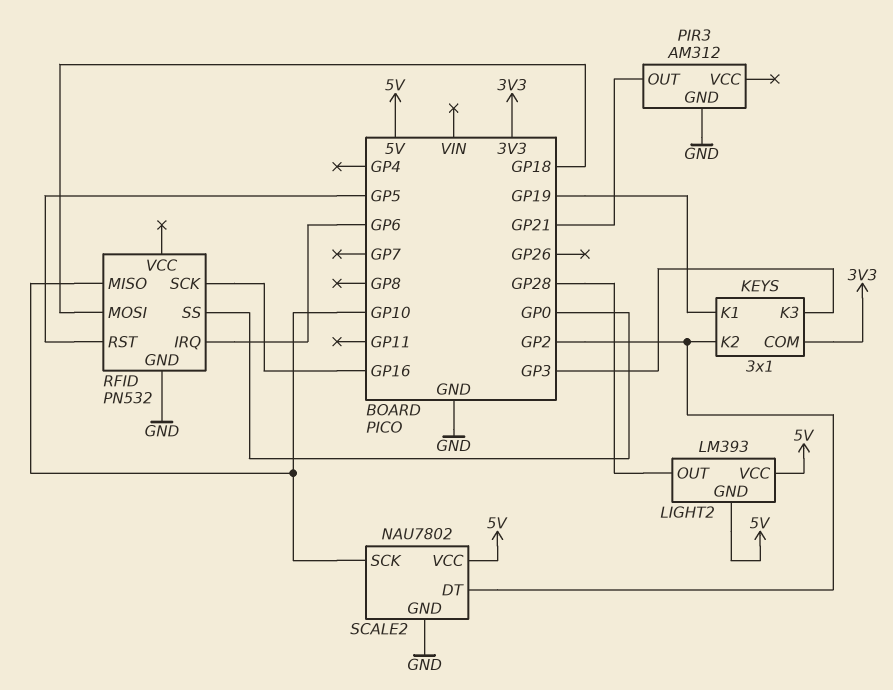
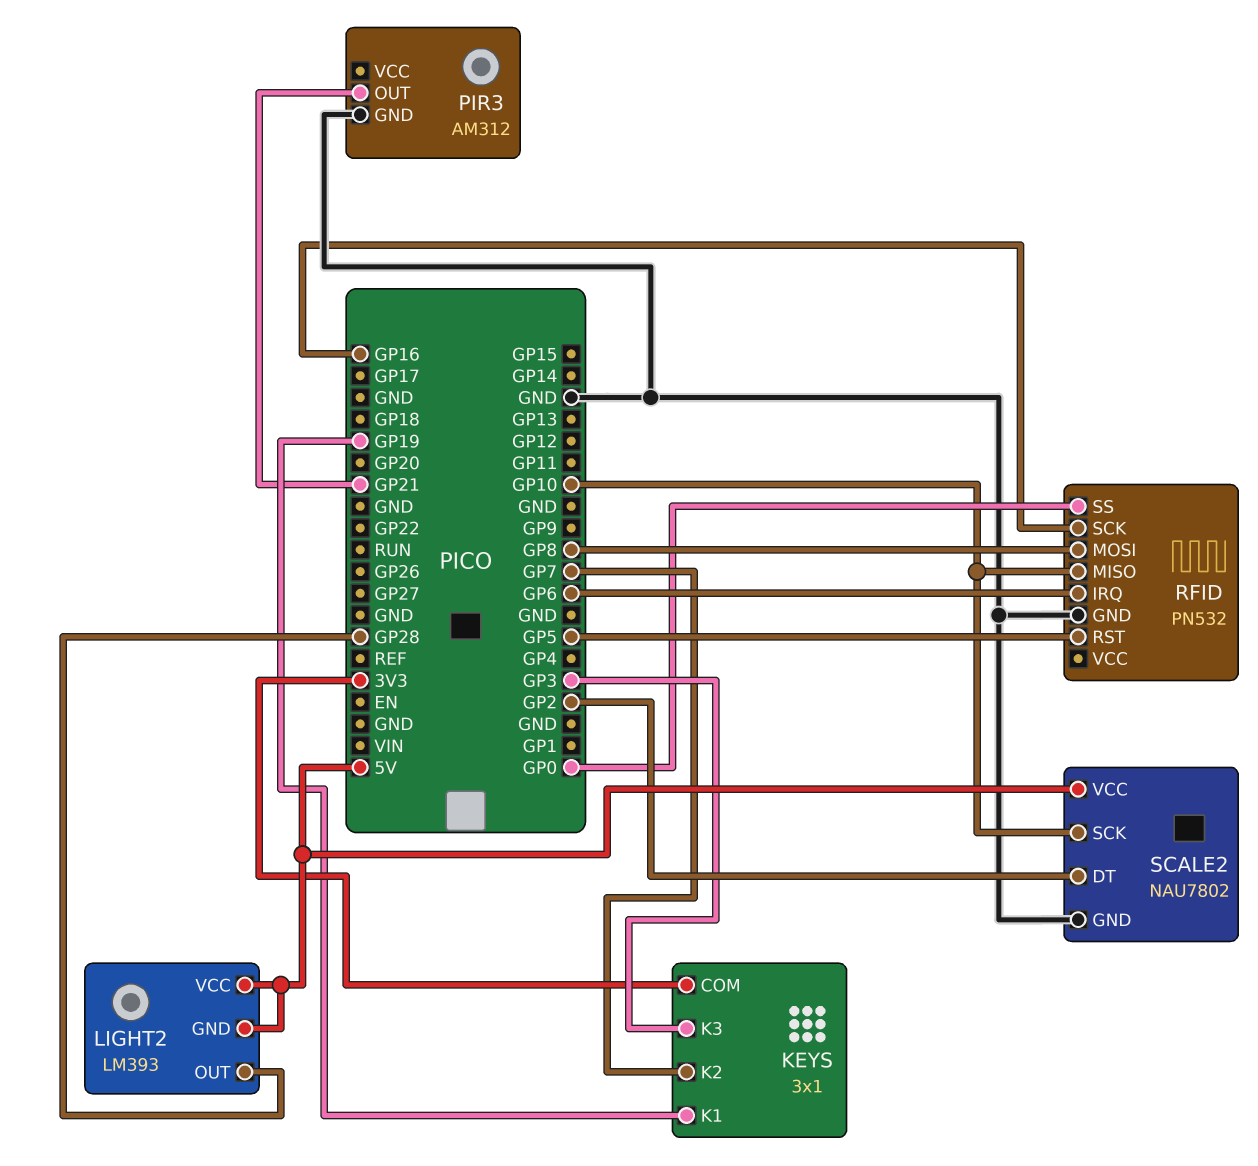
KEYS pin K2: GP2 -> GP7
RFID pin MOSI: GP18 -> GP8

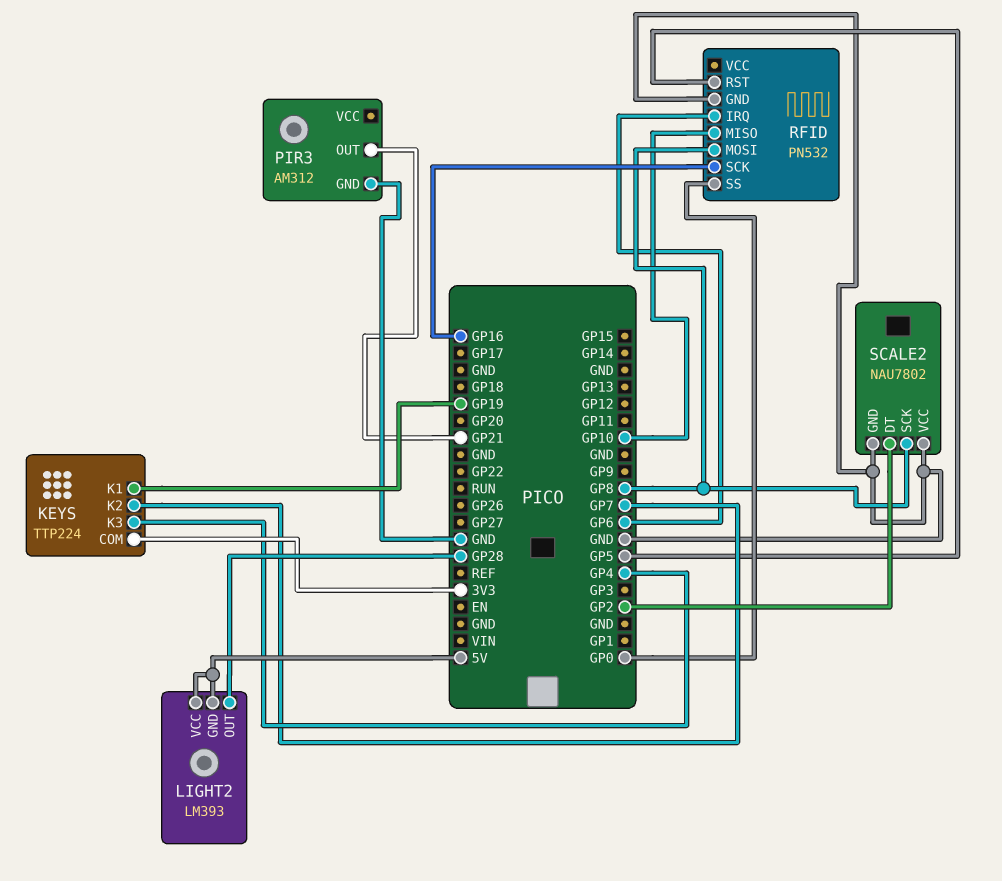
KEYS: 3x1 -> TTP224
KEYS pin K3: GP3 -> GP4
SCALE2 pin SCK: GP10 -> GP8
SCALE2 pin VCC: 5V -> GND

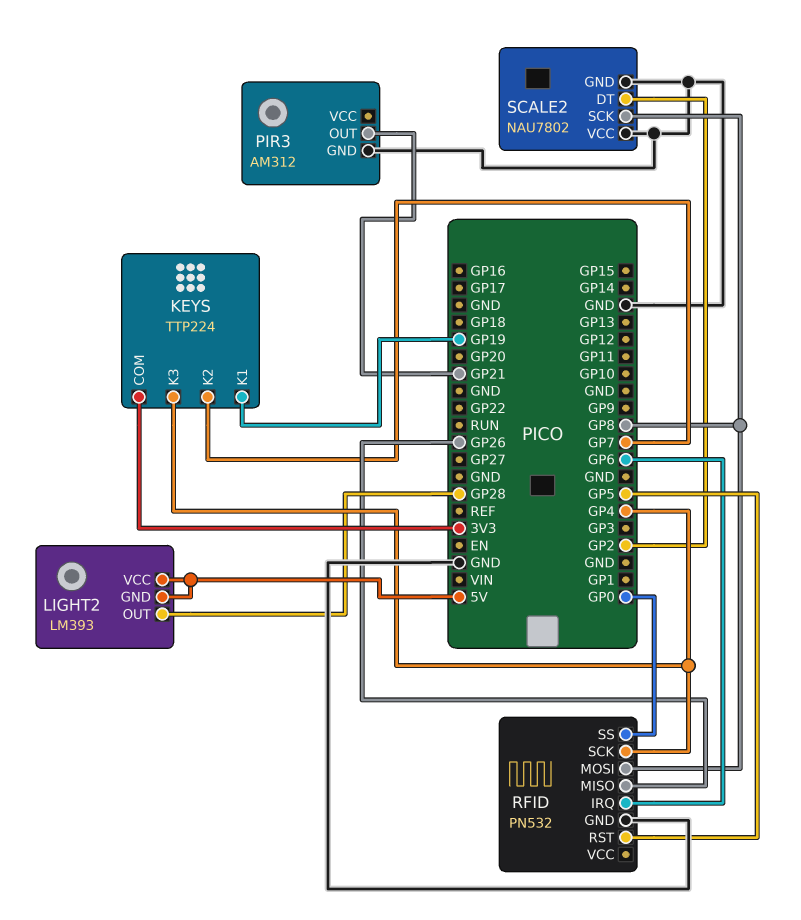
RFID pin MISO: GP10 -> GP26
RFID pin SCK: GP16 -> GP4

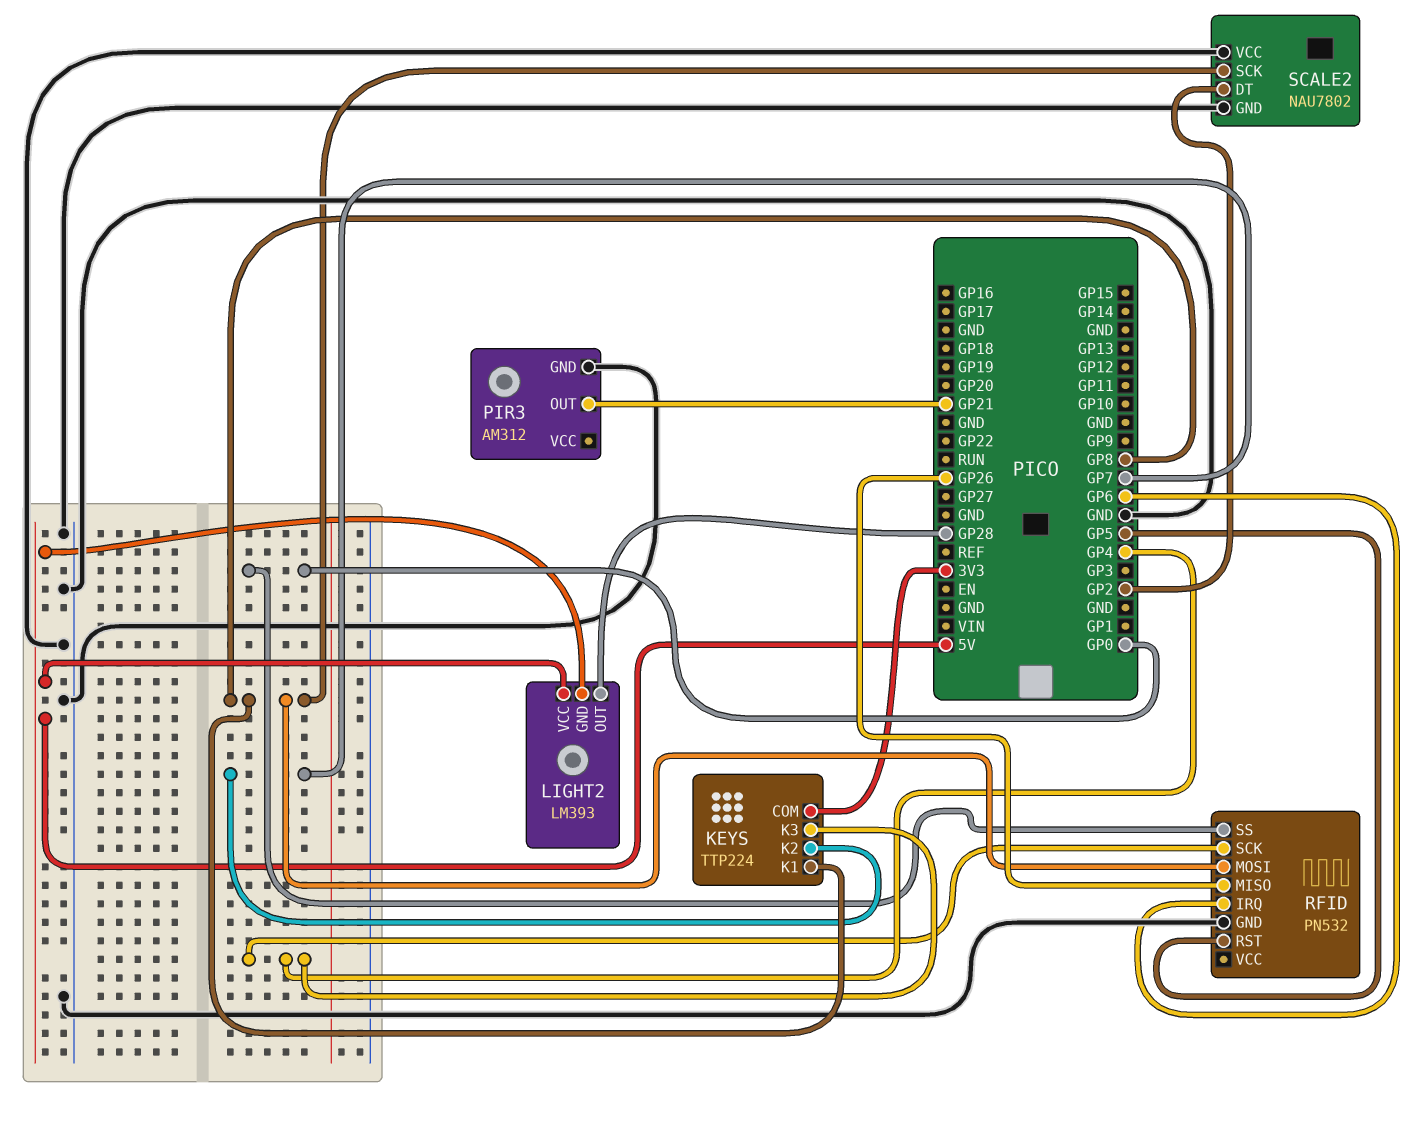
KEYS pin K1: GP19 -> GP8

